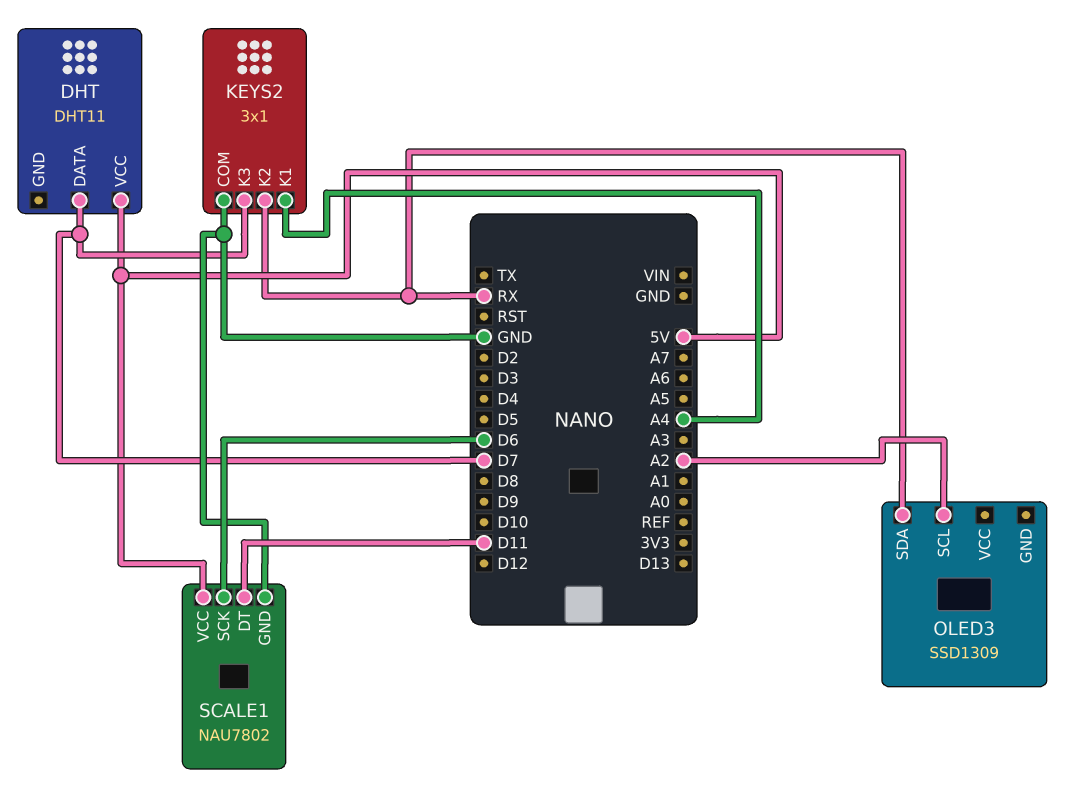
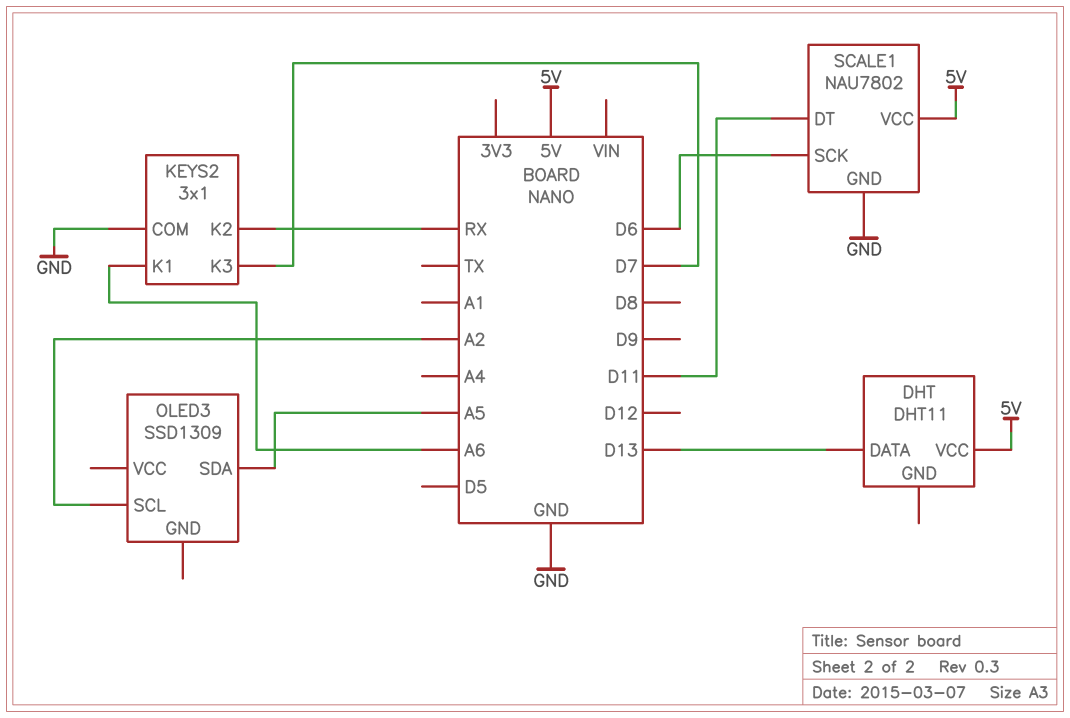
DHT pin DATA: D7 -> D13
KEYS2 pin K1: A4 -> A6
OLED3 pin SDA: RX -> A5

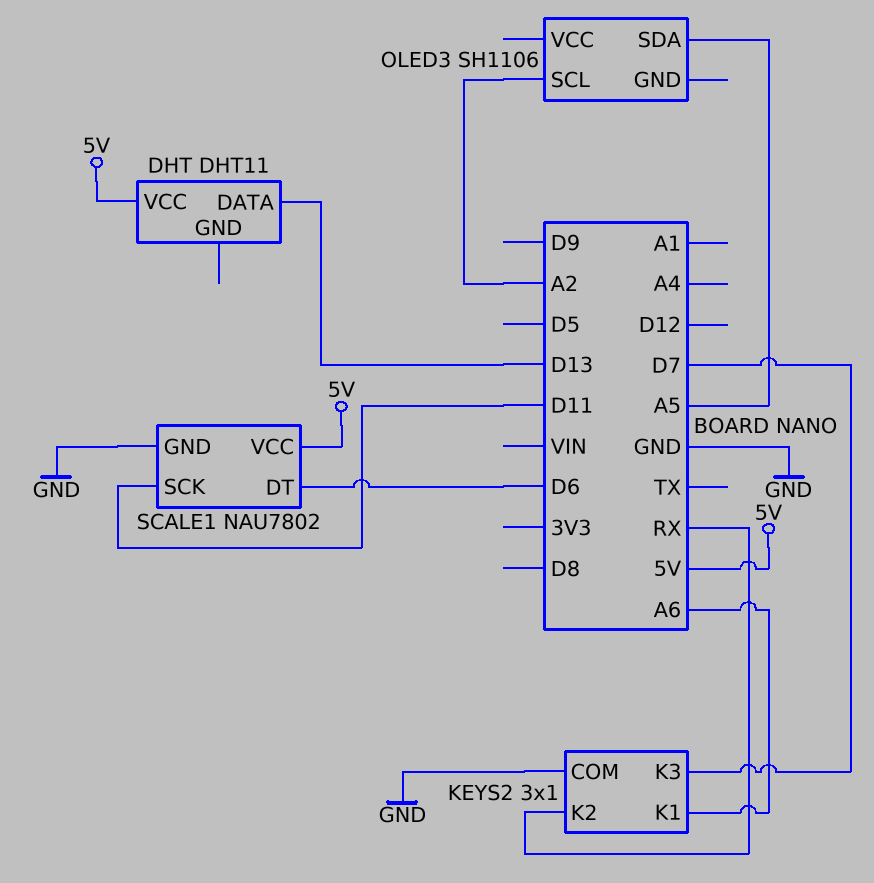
OLED3: SSD1309 -> SH1106
SCALE1 pin DT: D11 -> D6
SCALE1 pin SCK: D6 -> D11

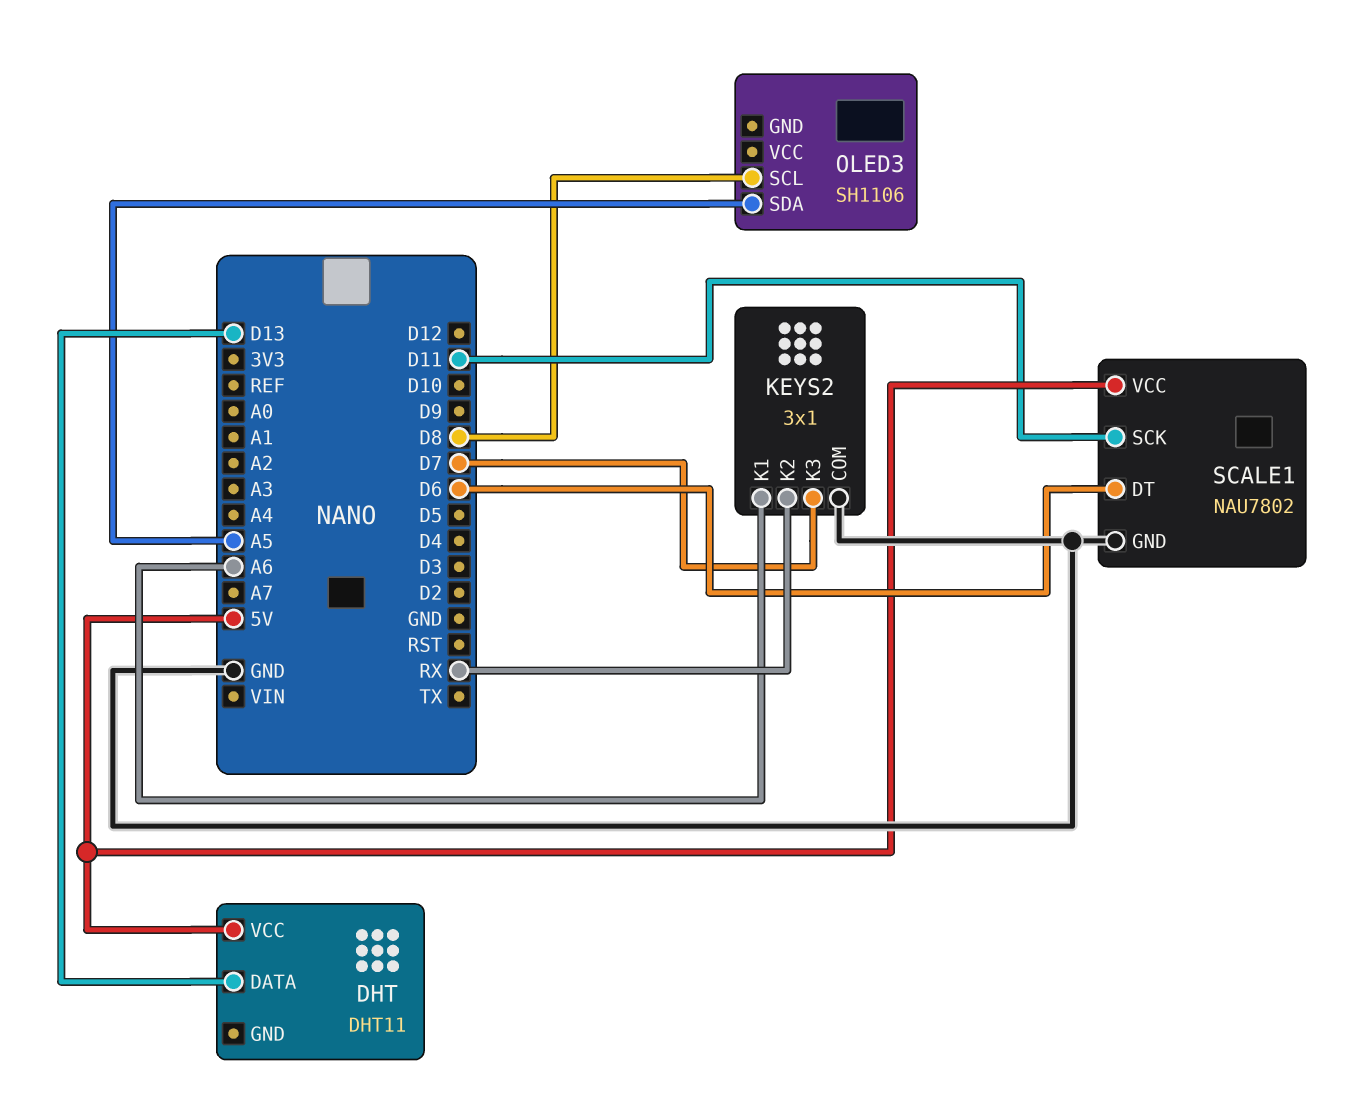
OLED3 pin SCL: A2 -> D8

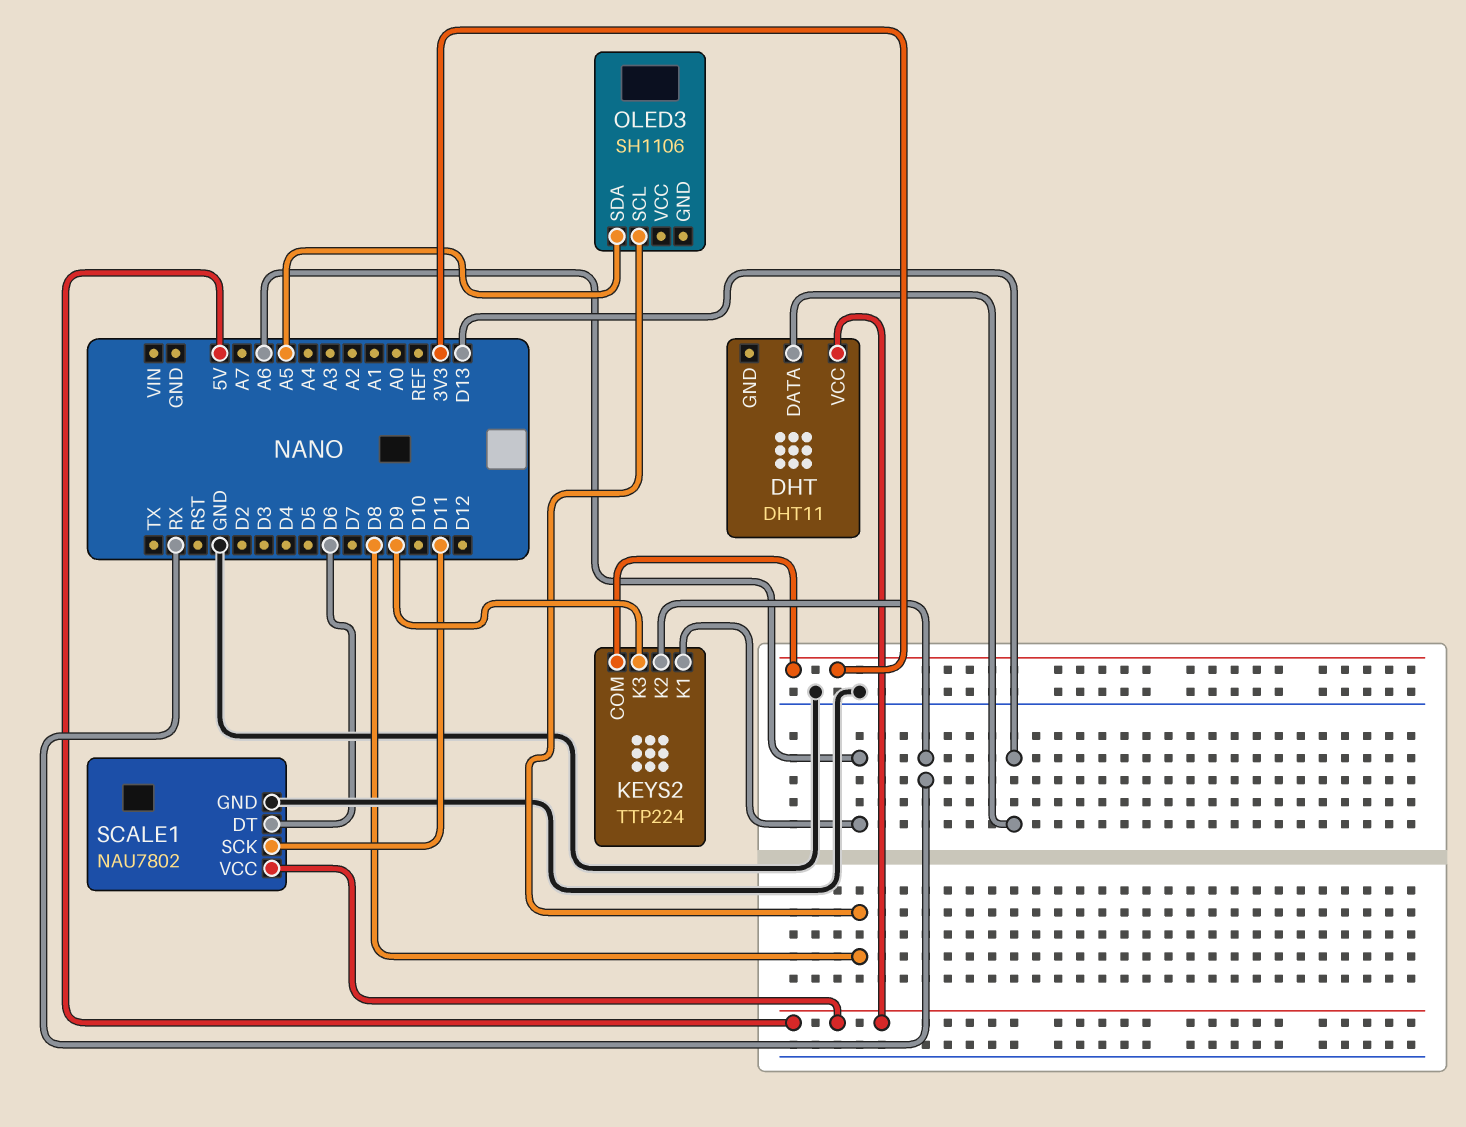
KEYS2: 3x1 -> TTP224
KEYS2 pin COM: GND -> 3V3
KEYS2 pin K3: D7 -> D9

